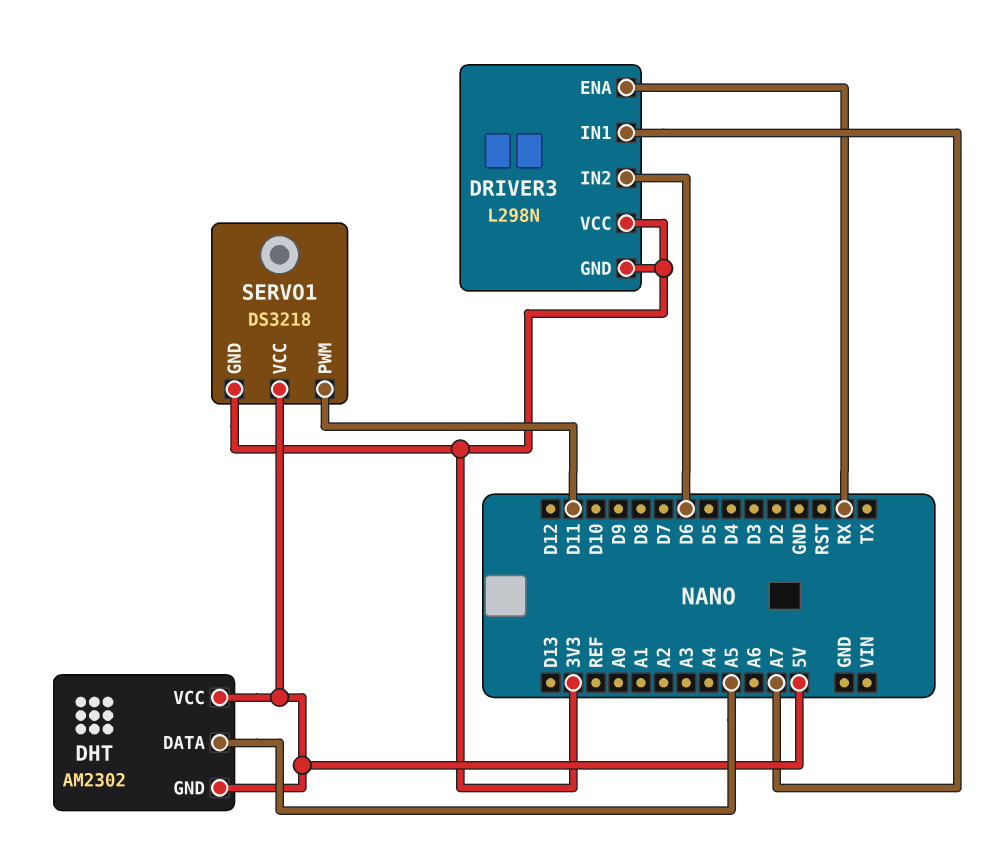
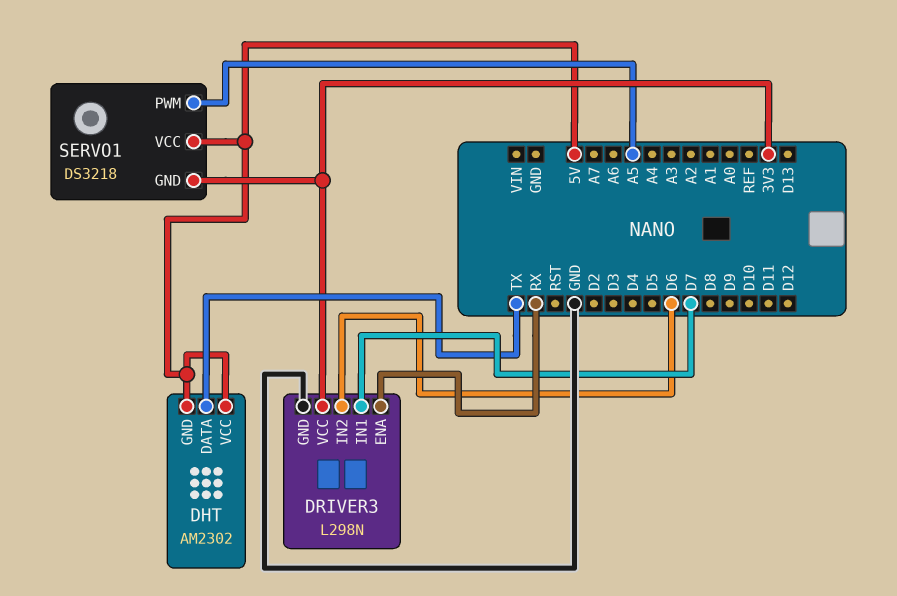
DHT pin DATA: A5 -> TX
DRIVER3 pin GND: 3V3 -> GND
DRIVER3 pin IN1: A7 -> D7
SERVO1 pin PWM: D11 -> A5

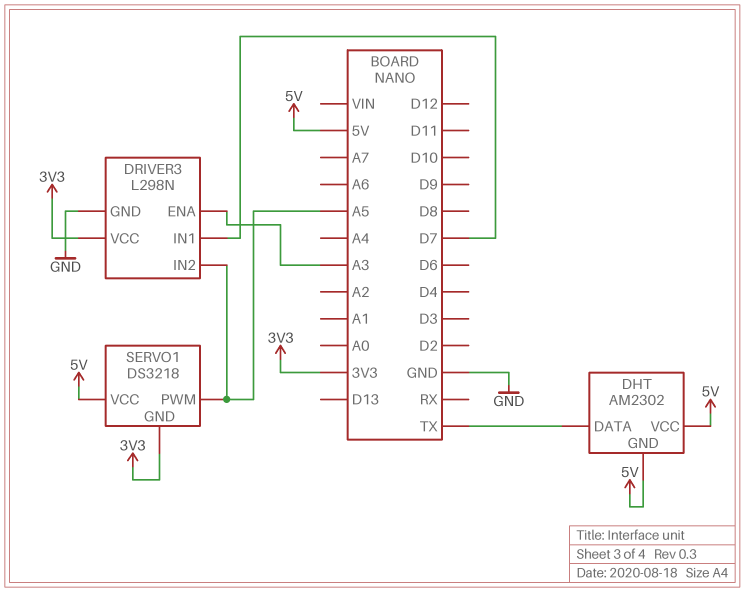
DRIVER3 pin ENA: RX -> A3
DRIVER3 pin IN2: D6 -> A5

